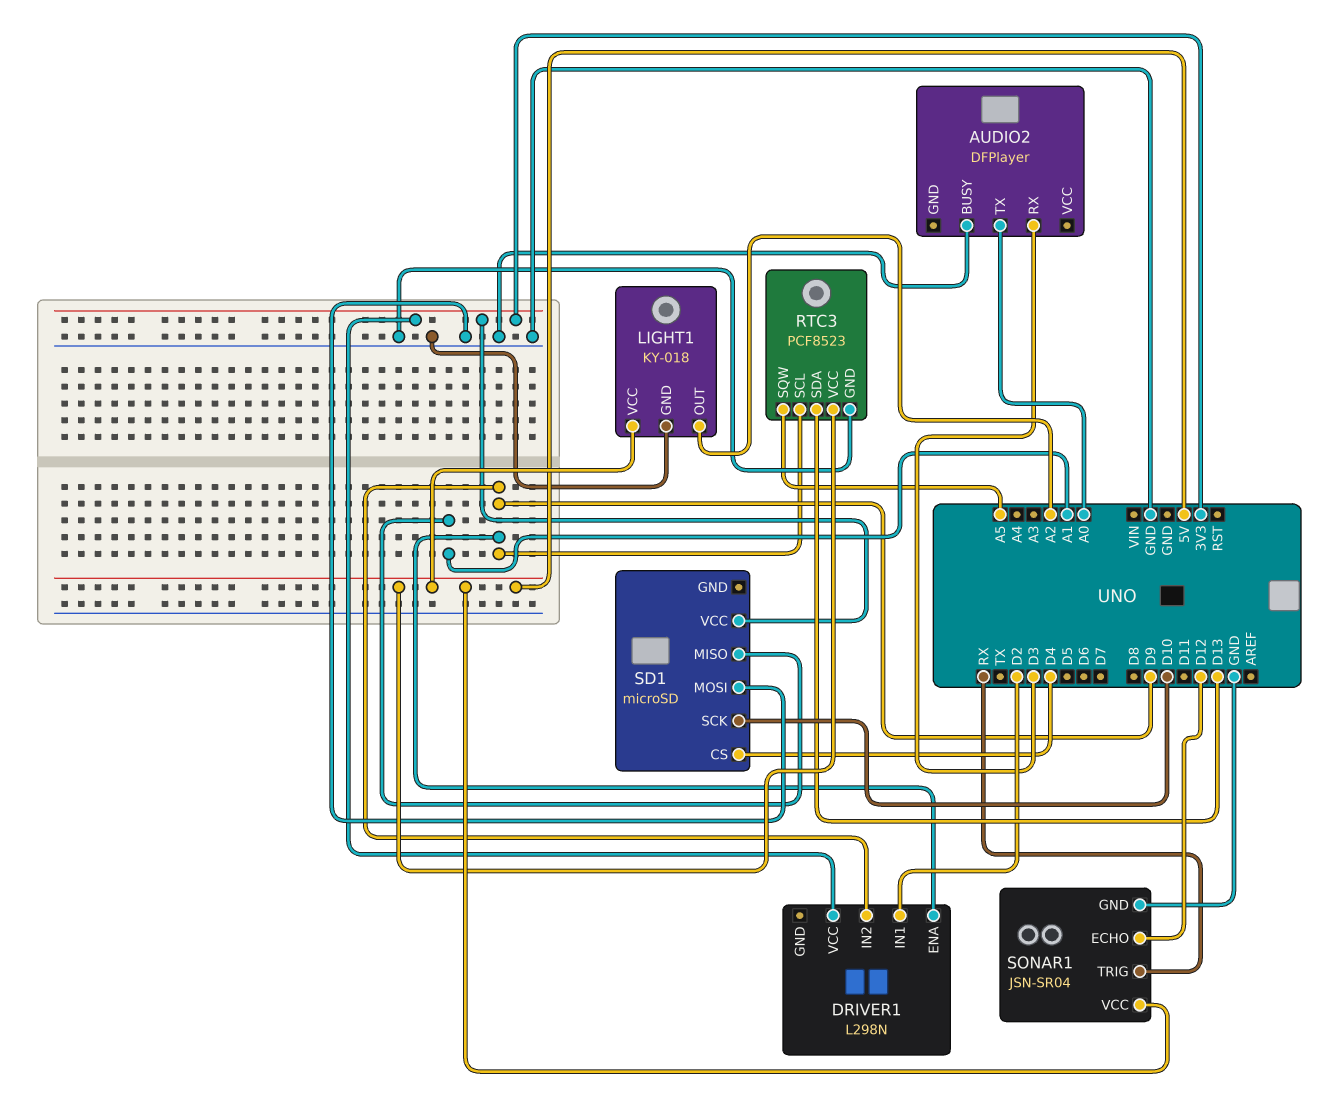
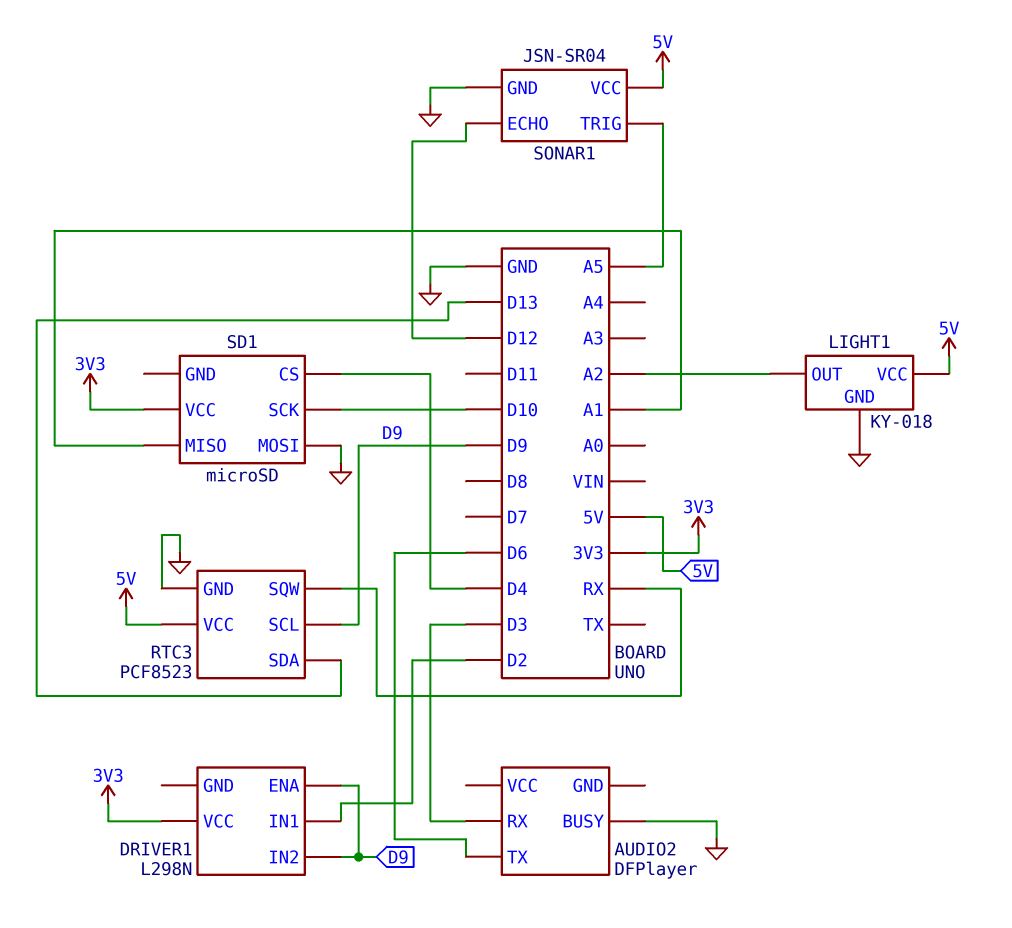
AUDIO2 pin TX: A0 -> D6
RTC3 pin SQW: A5 -> RX
SONAR1 pin TRIG: RX -> A5

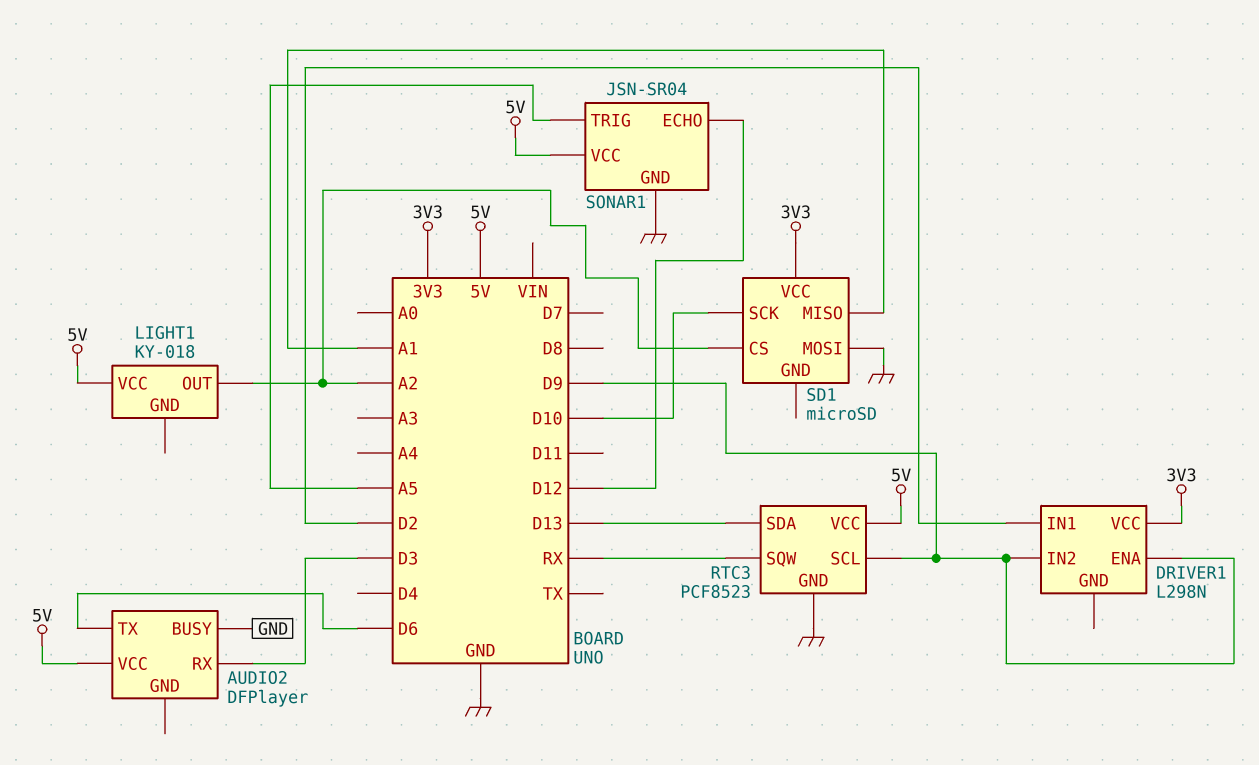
AUDIO2 pin VCC: none -> 5V
LIGHT1 pin GND: GND -> none
SD1 pin CS: D4 -> A2

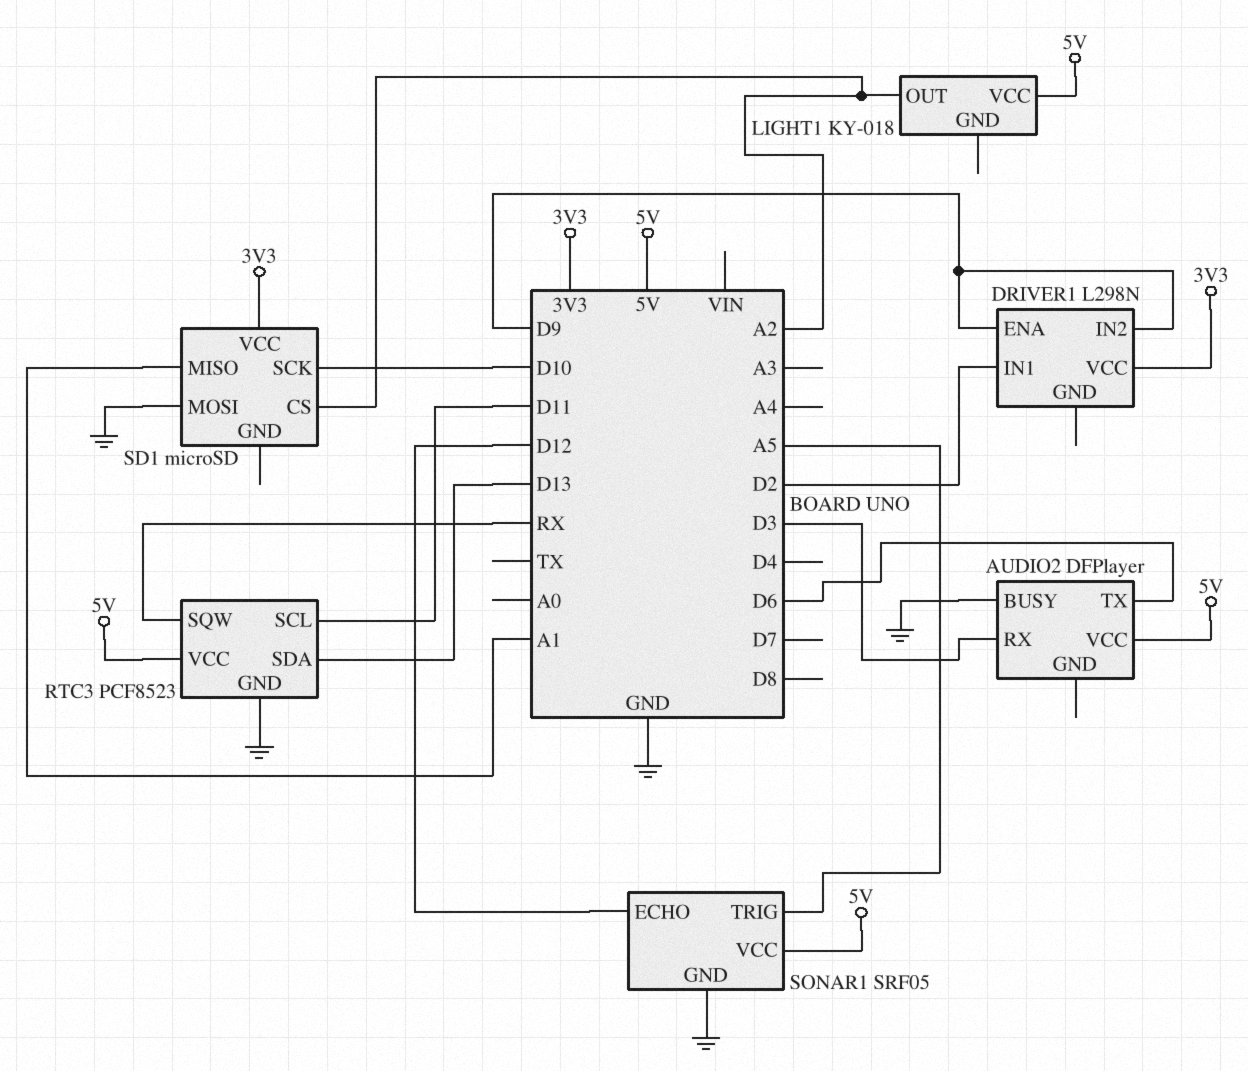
RTC3 pin SCL: D9 -> D11
SONAR1: JSN-SR04 -> SRF05

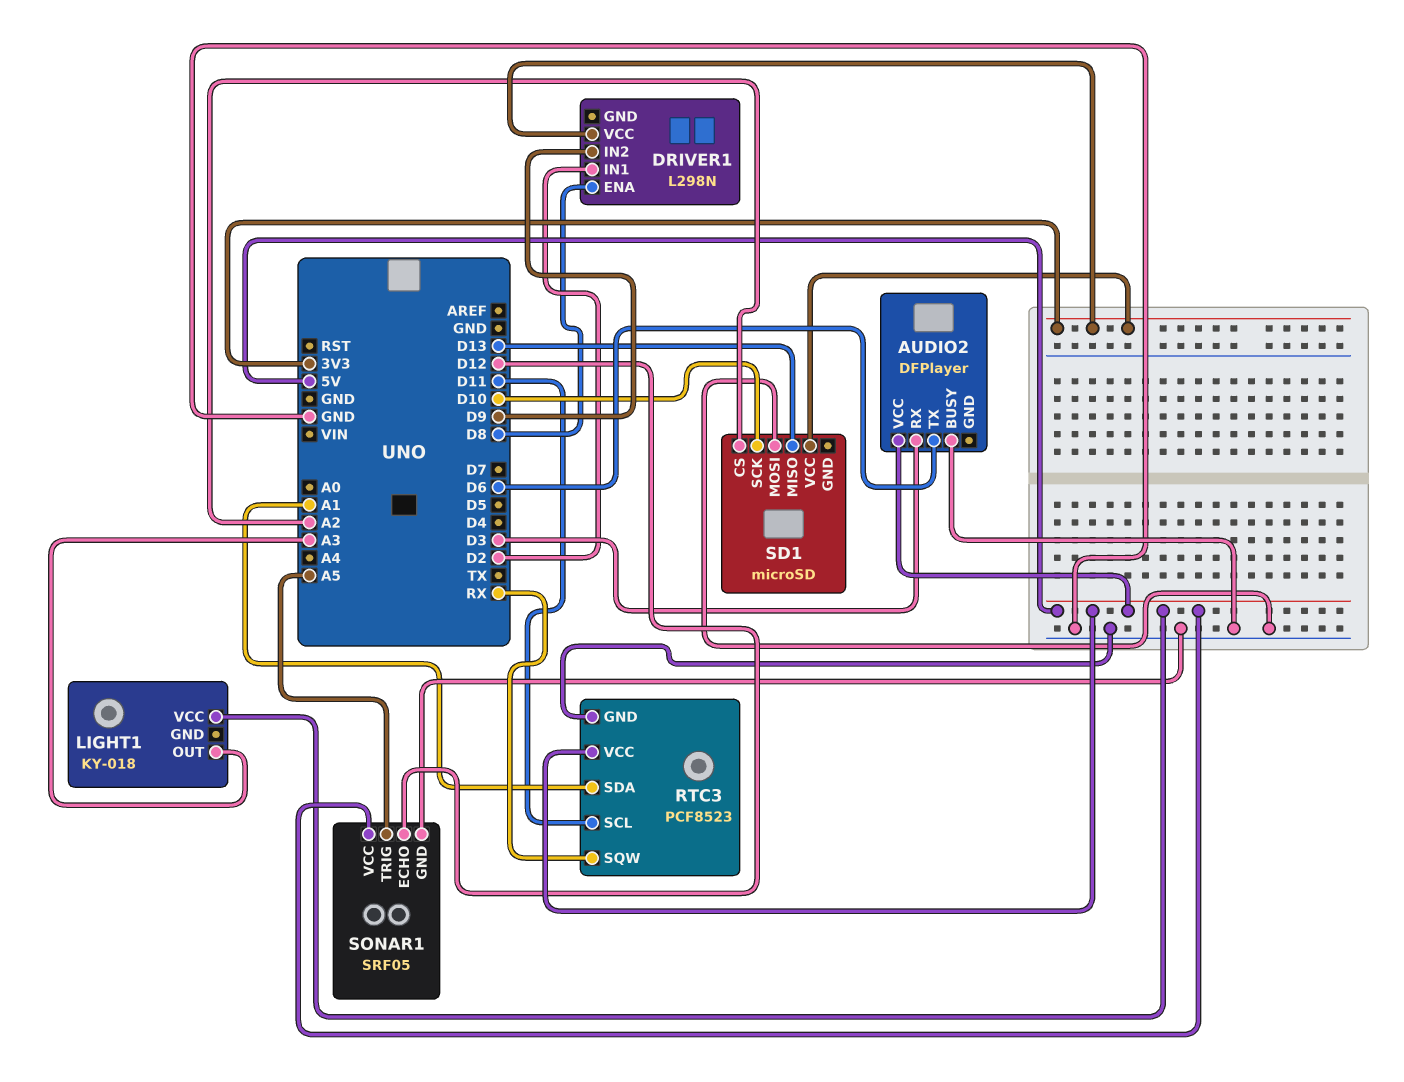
DRIVER1 pin ENA: D9 -> D8
LIGHT1 pin OUT: A2 -> A3
RTC3 pin SDA: D13 -> A1
SD1 pin MISO: A1 -> D13

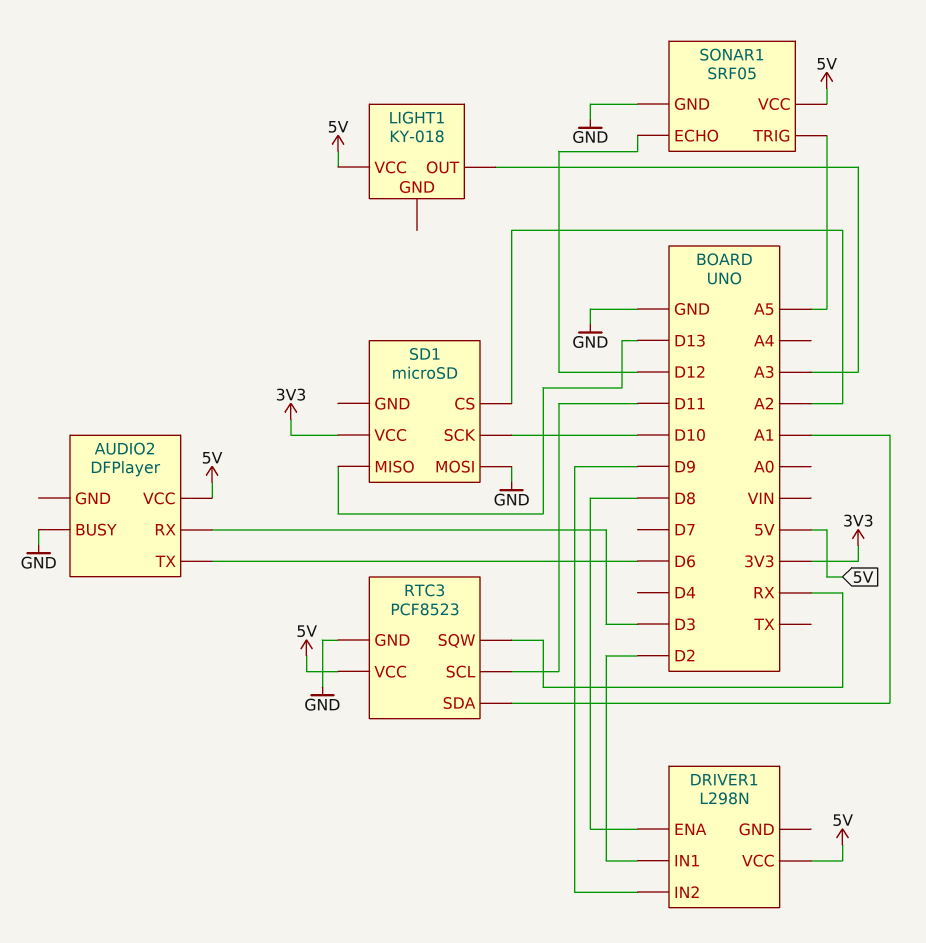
DRIVER1 pin VCC: 3V3 -> 5V

